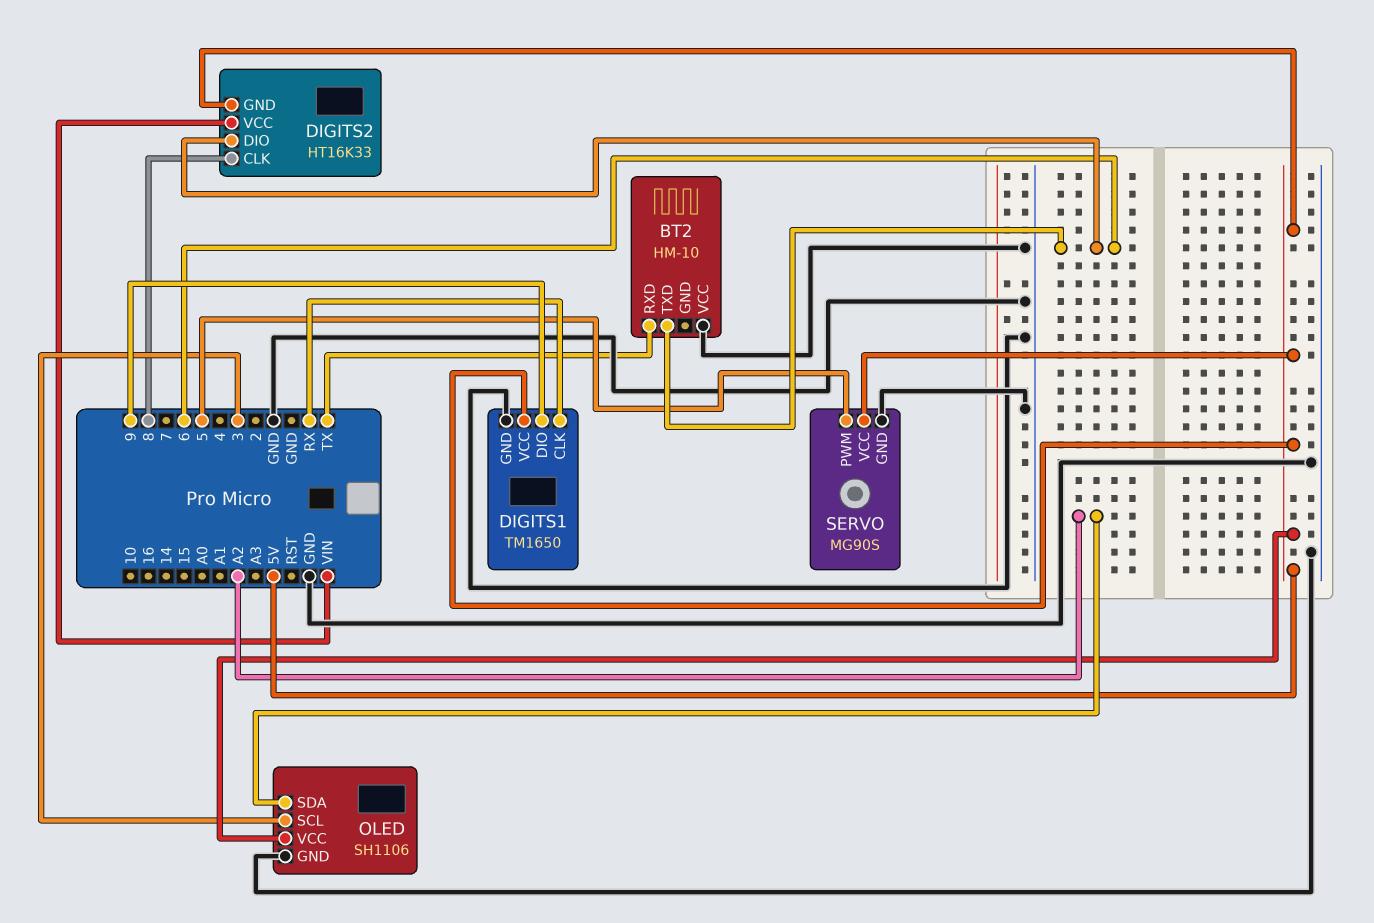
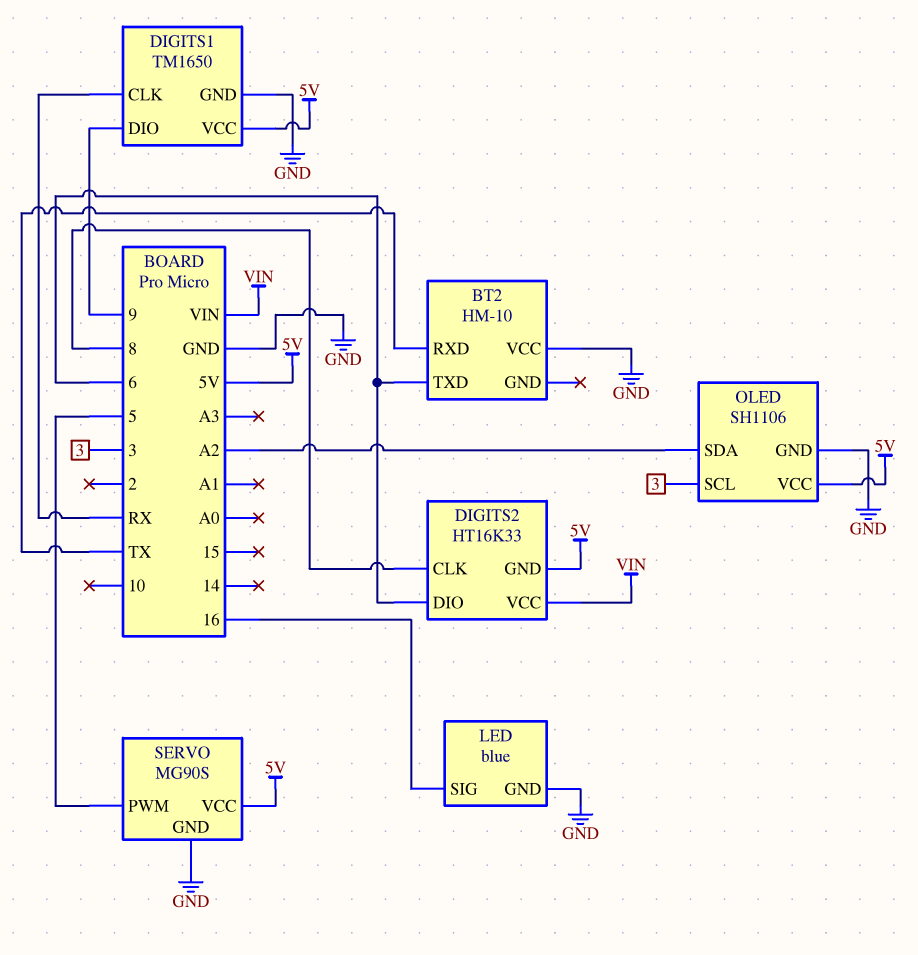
LED: none -> blue
LED pin GND: none -> GND
LED pin SIG: none -> 16

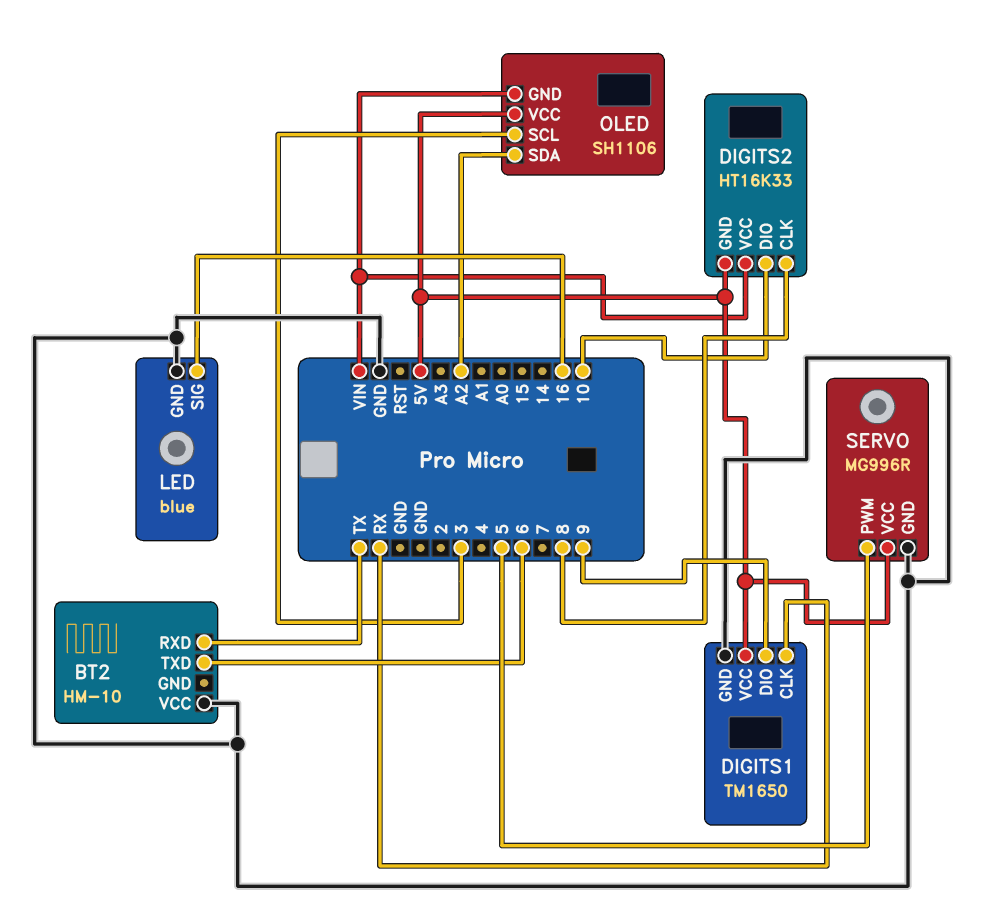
DIGITS2 pin DIO: 6 -> 10
OLED pin GND: GND -> VIN
SERVO: MG90S -> MG996R

